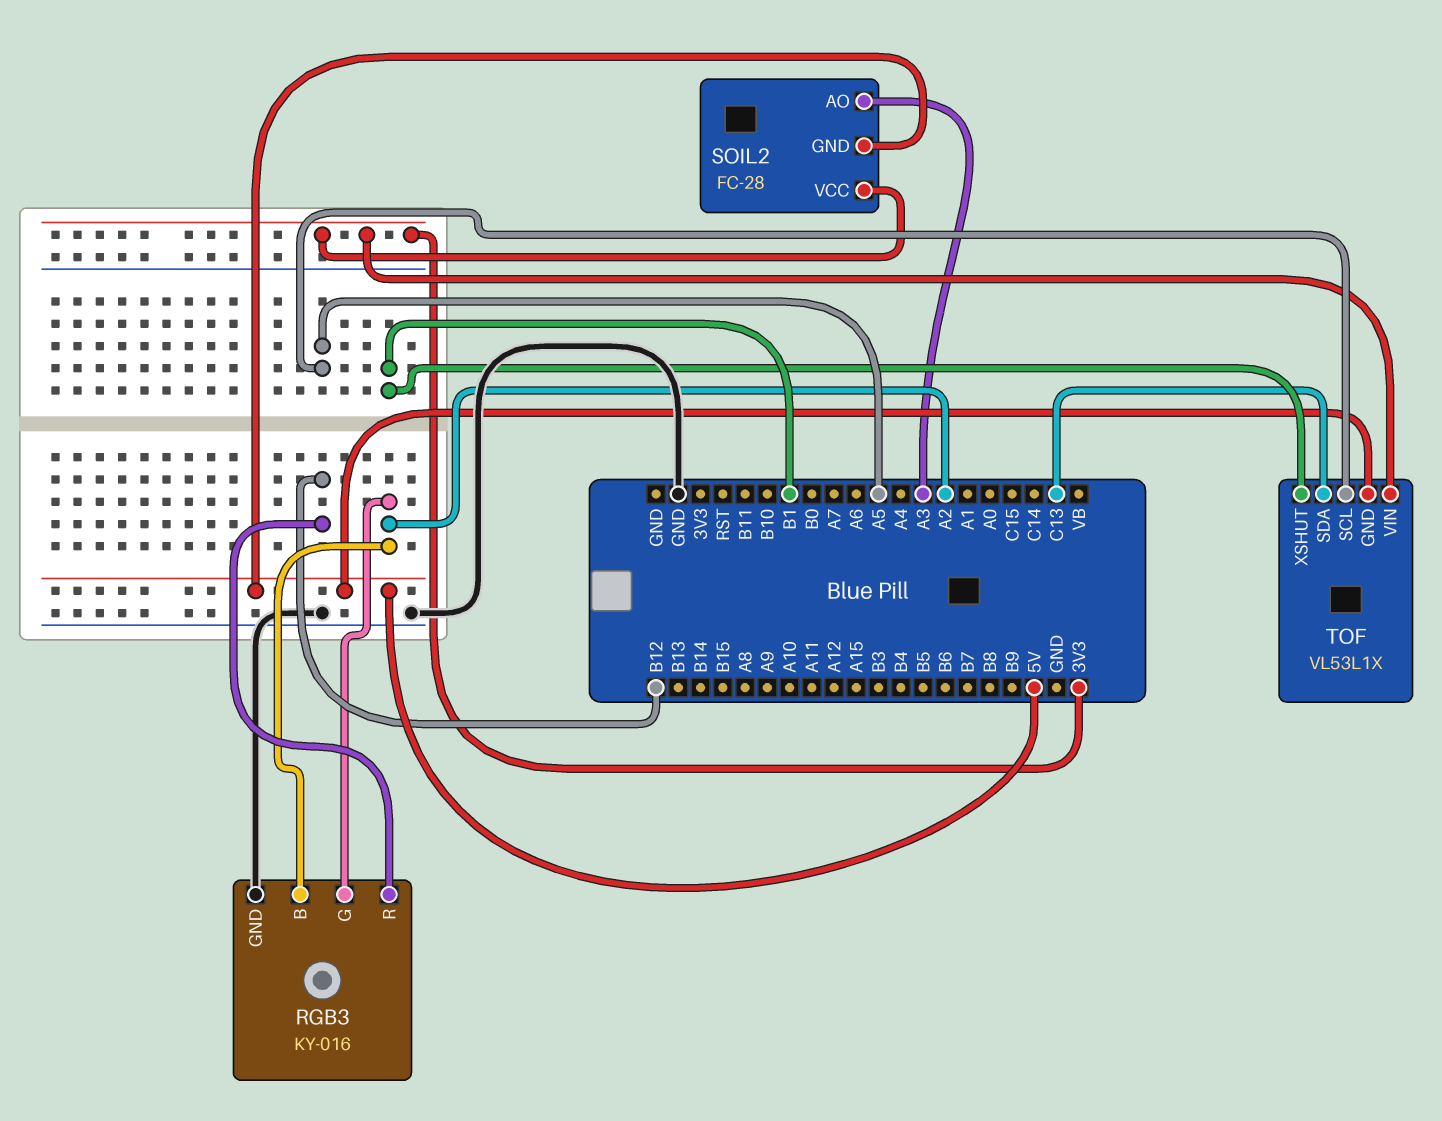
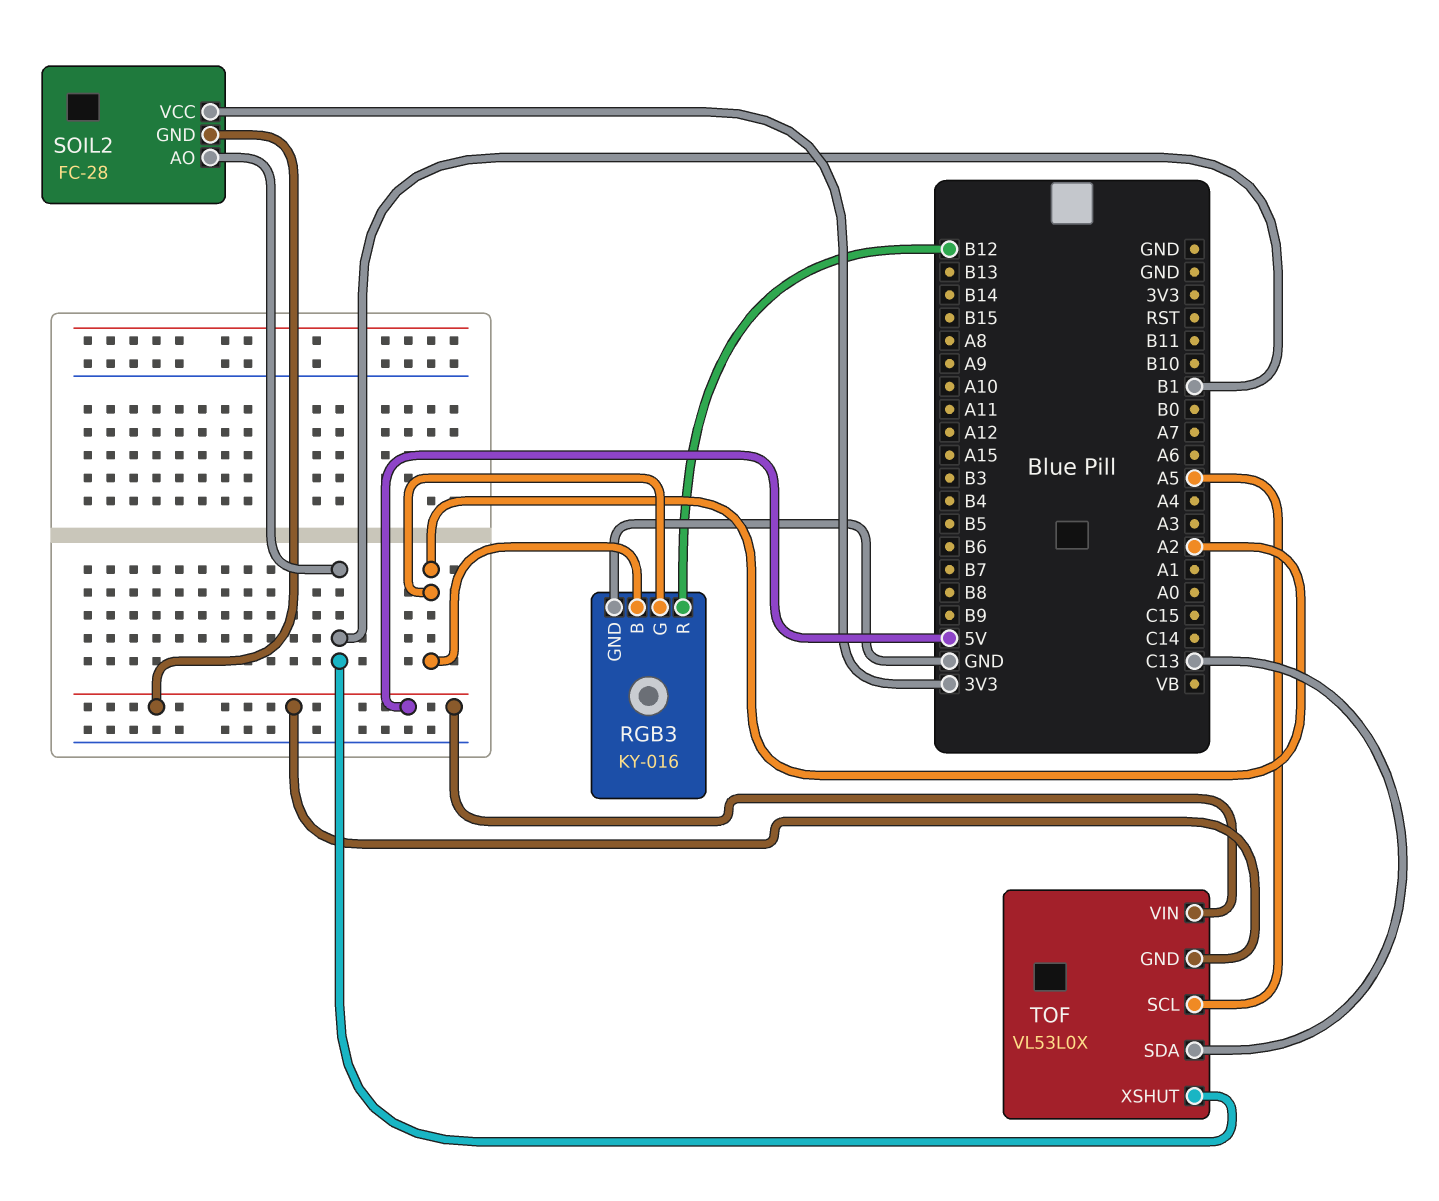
SOIL2 pin AO: A3 -> B1
TOF: VL53L1X -> VL53L0X
TOF pin VIN: 3V3 -> 5V

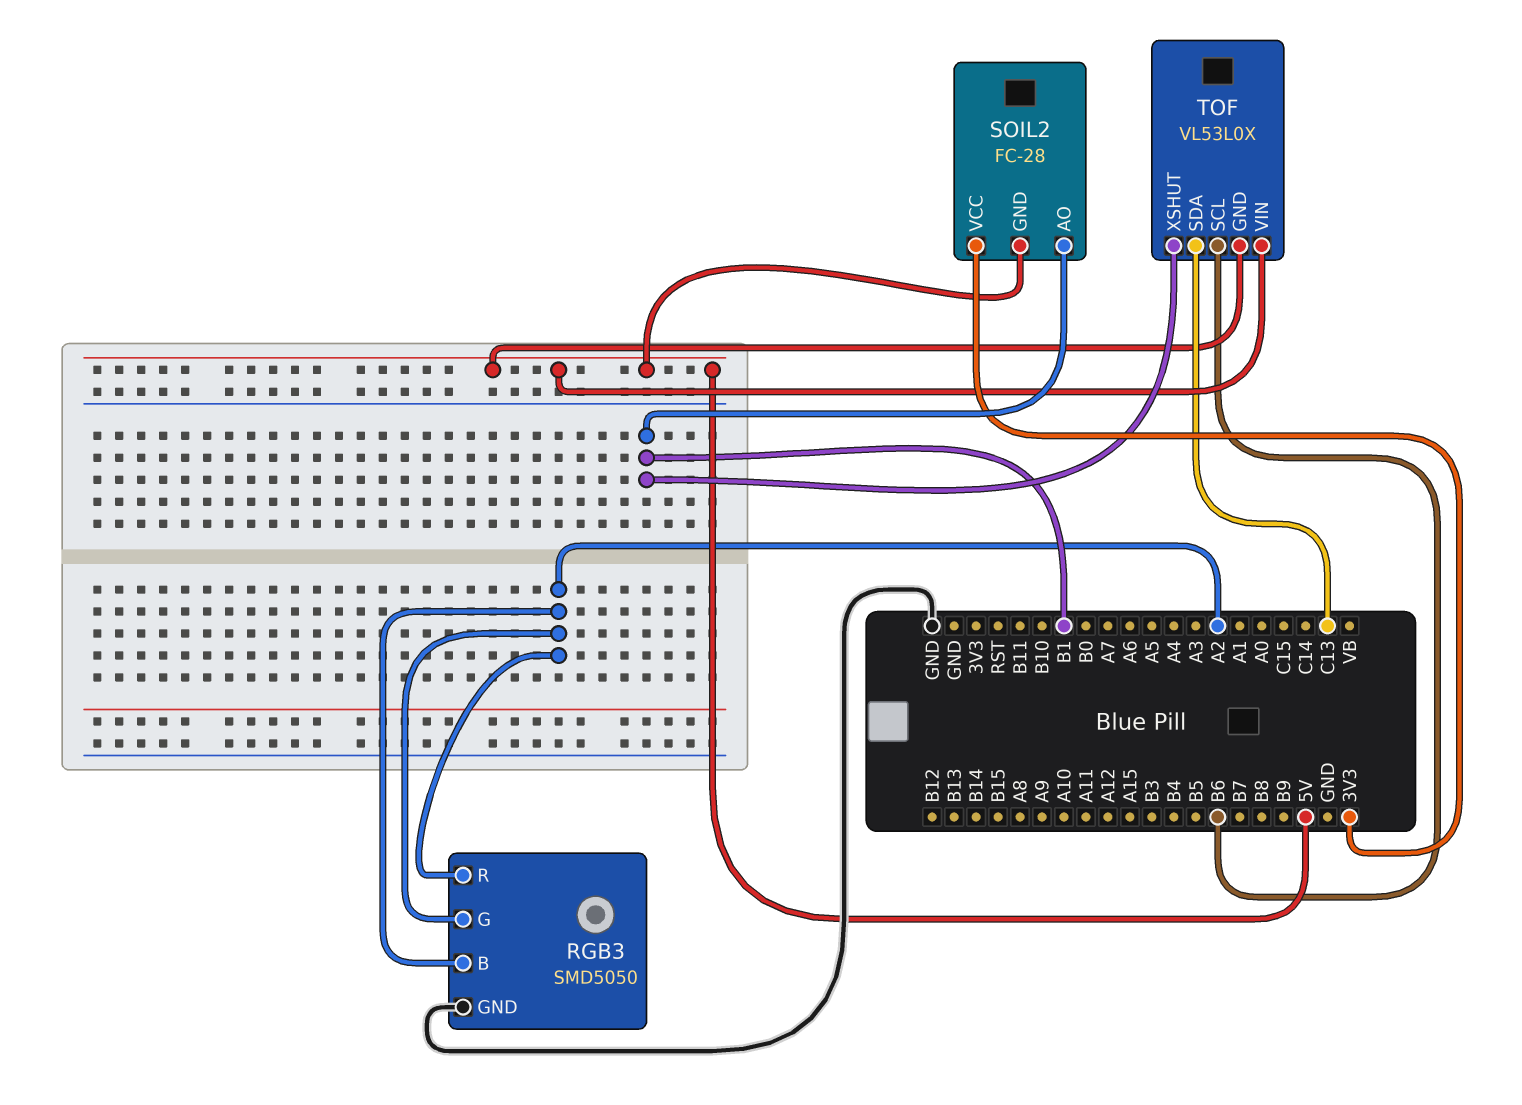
RGB3: KY-016 -> SMD5050
RGB3 pin R: B12 -> A2
TOF pin SCL: A5 -> B6

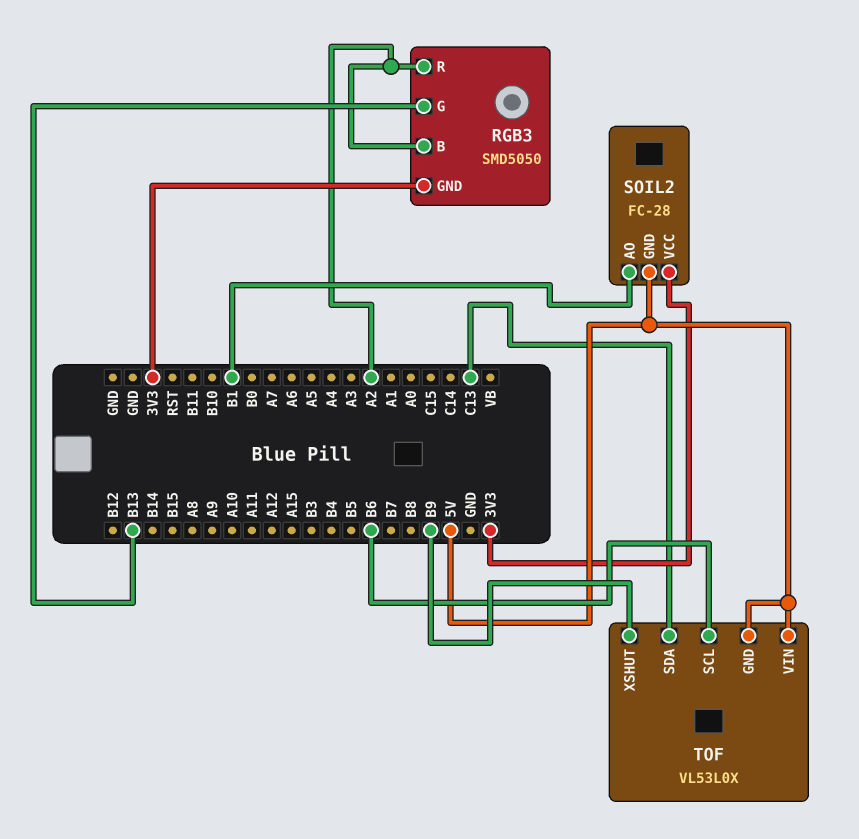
RGB3 pin G: A2 -> B13
RGB3 pin GND: GND -> 3V3
TOF pin XSHUT: B1 -> B9

